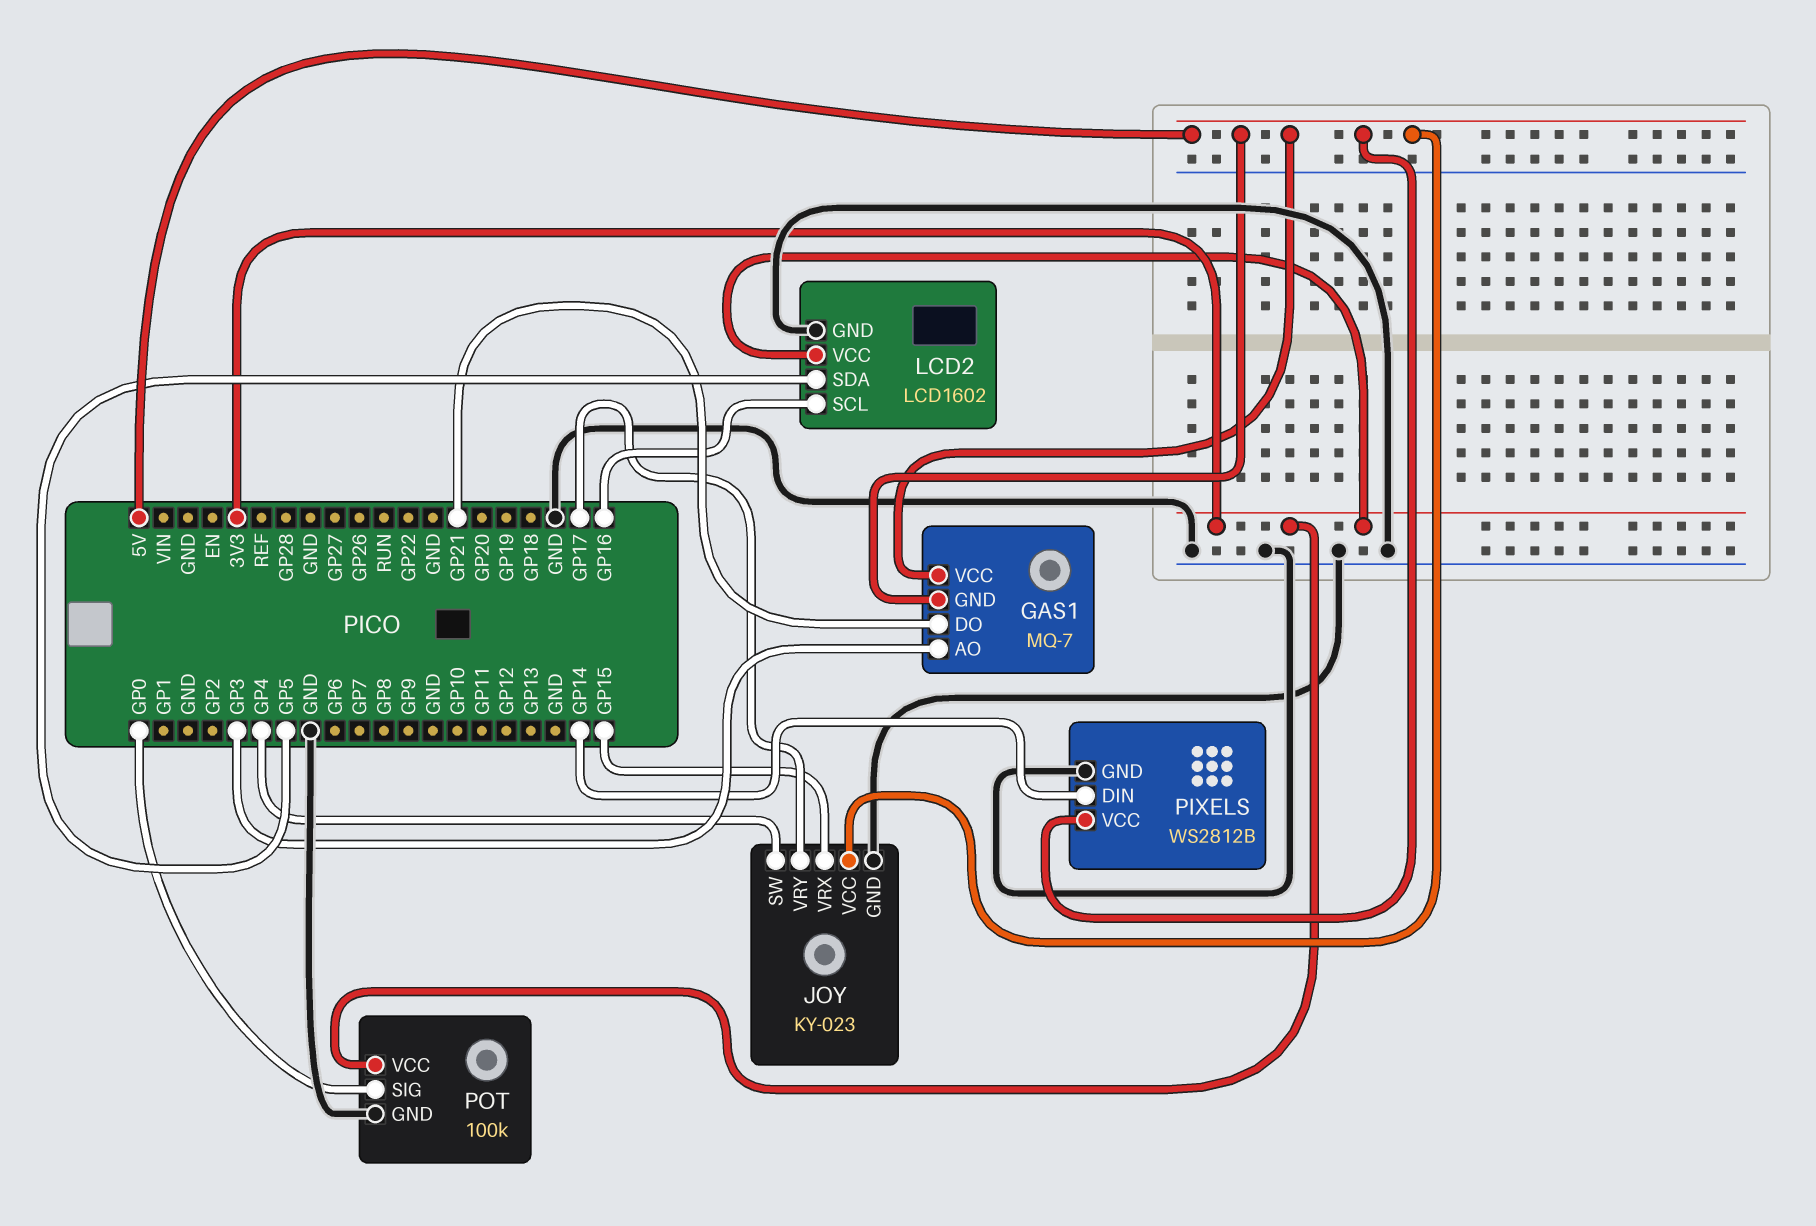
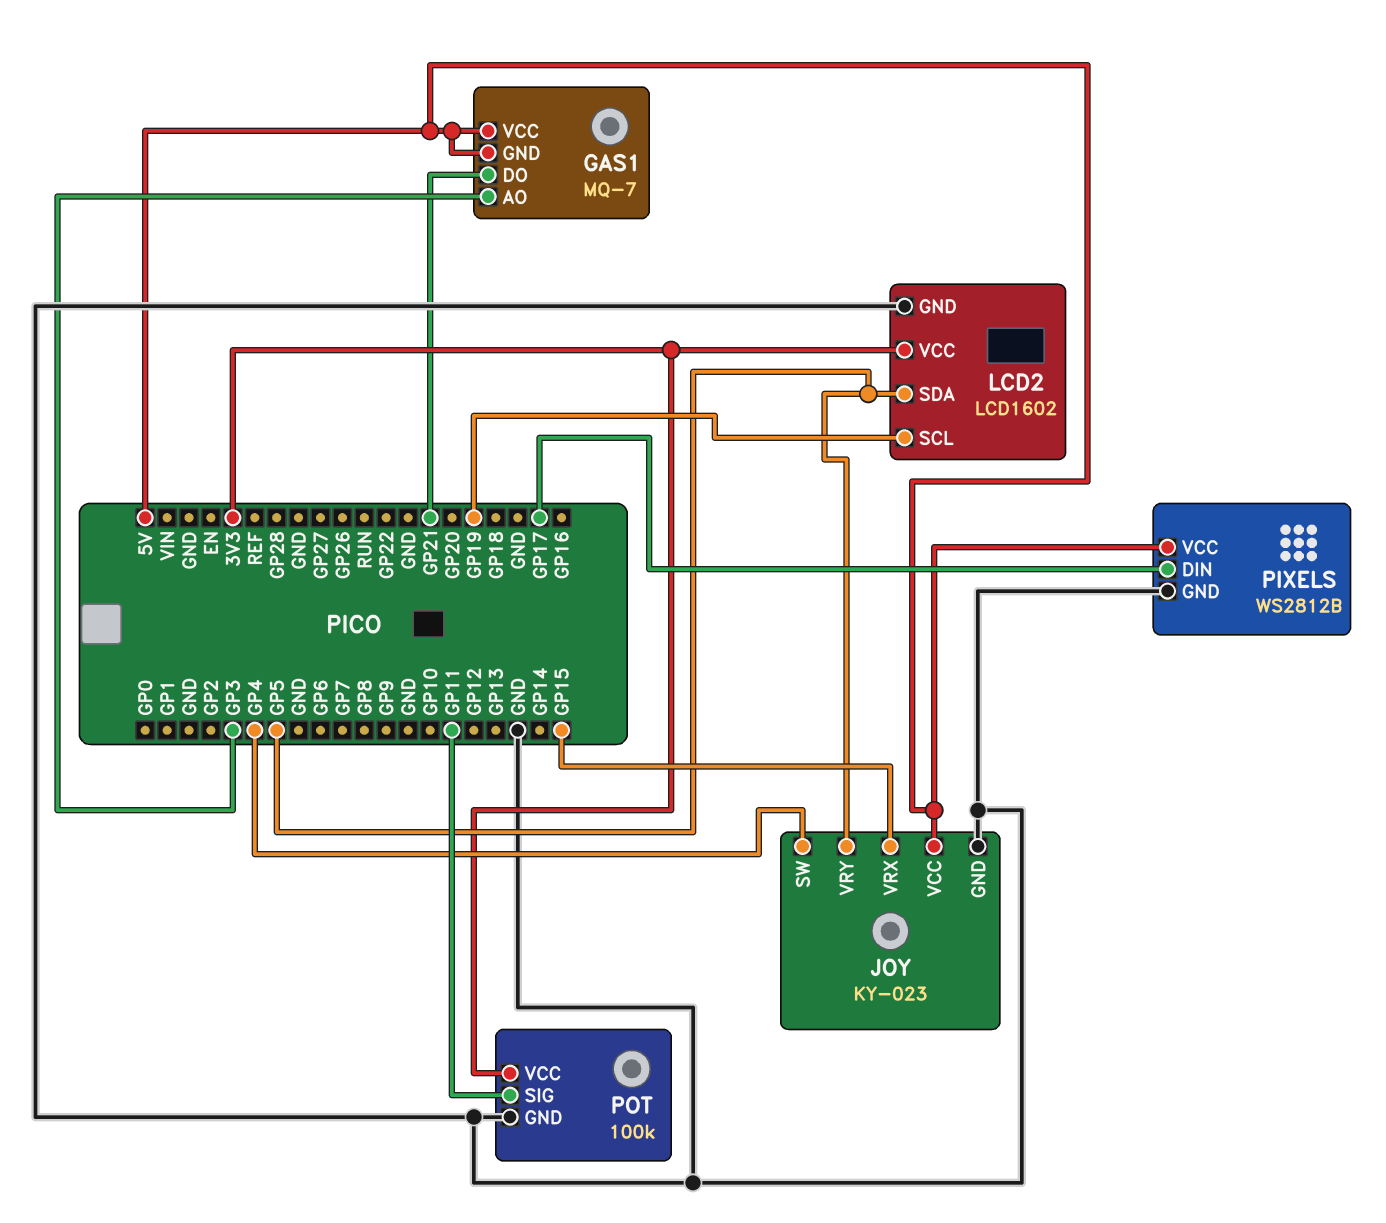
JOY pin VRY: GP17 -> GP5
LCD2 pin SCL: GP16 -> GP19
PIXELS pin DIN: GP14 -> GP17
POT pin SIG: GP0 -> GP11

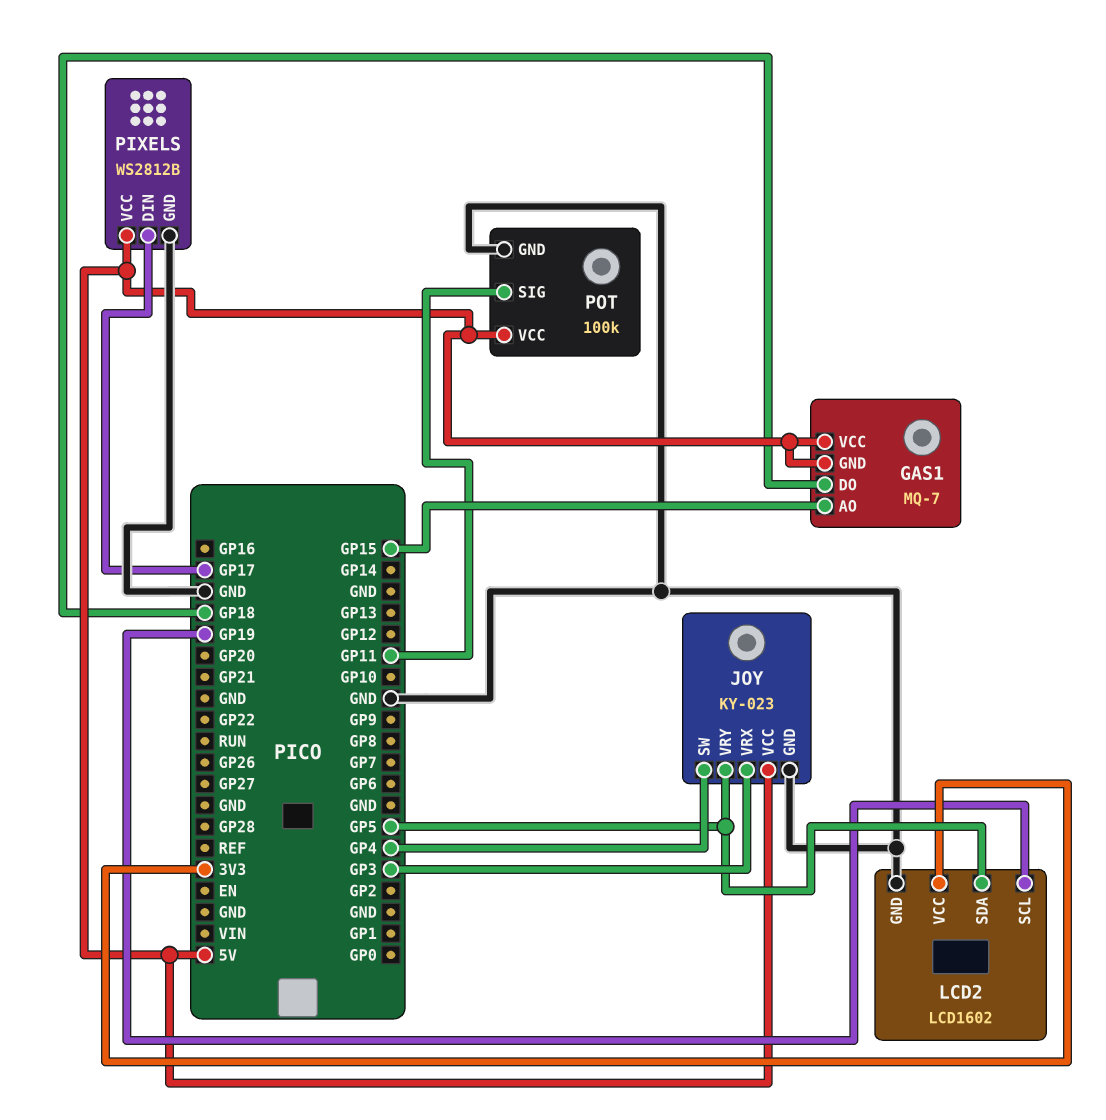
GAS1 pin AO: GP3 -> GP15
GAS1 pin DO: GP21 -> GP18
JOY pin VRX: GP15 -> GP3
POT pin VCC: 3V3 -> 5V

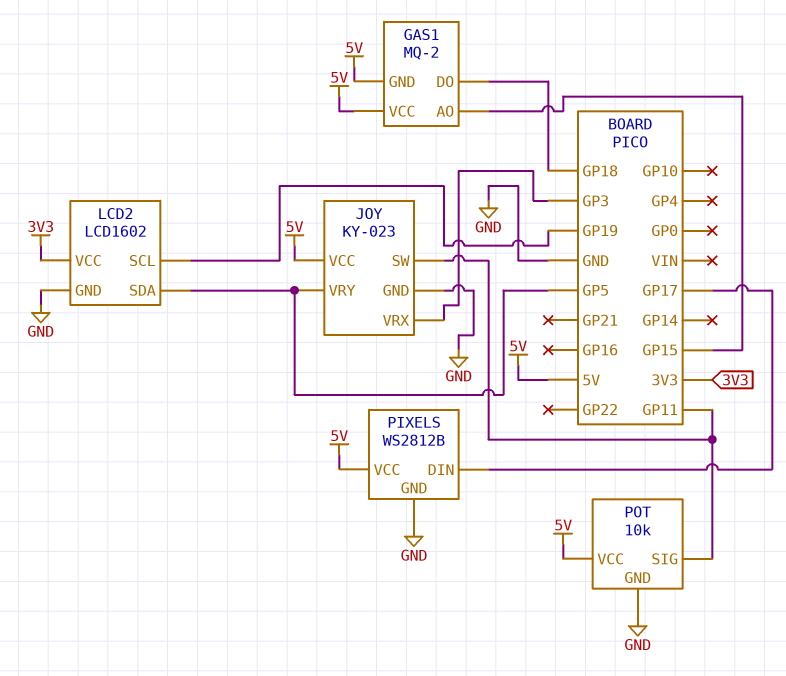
GAS1: MQ-7 -> MQ-2
JOY pin SW: GP4 -> GP11
POT: 100k -> 10k

